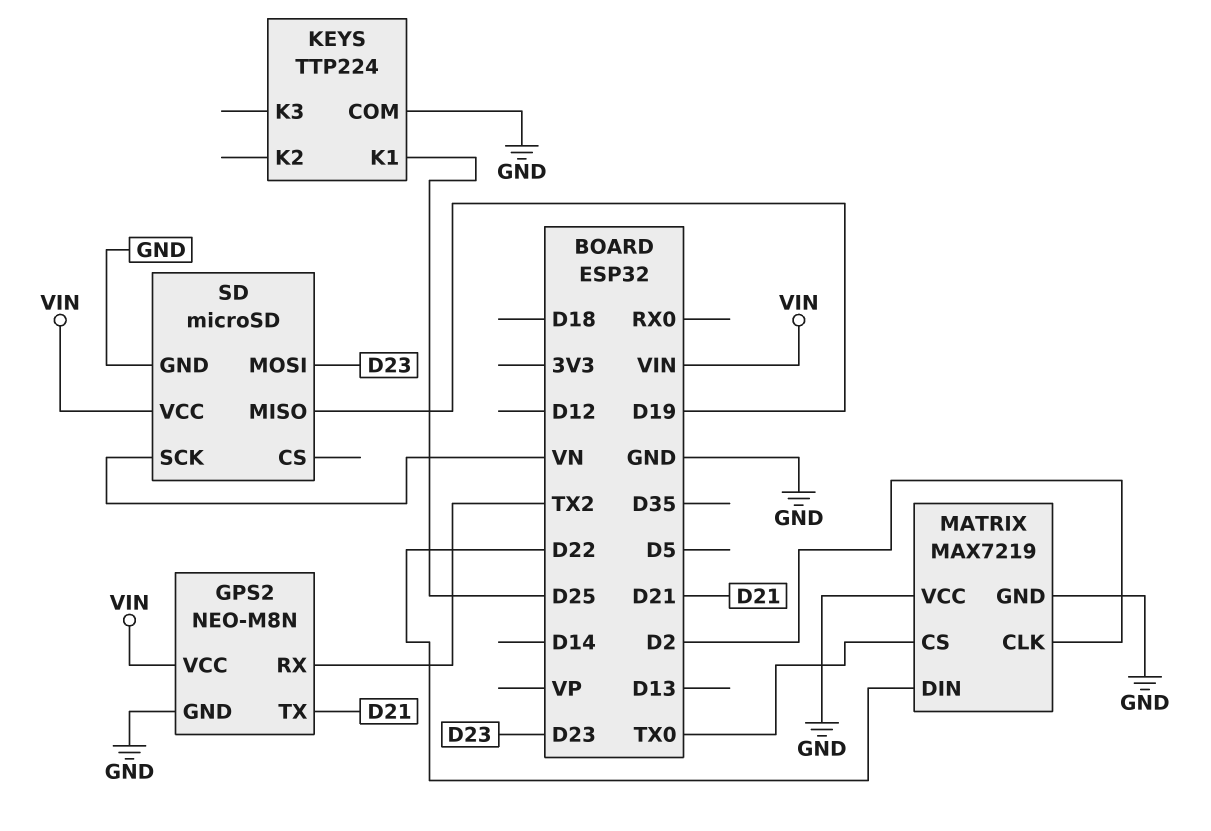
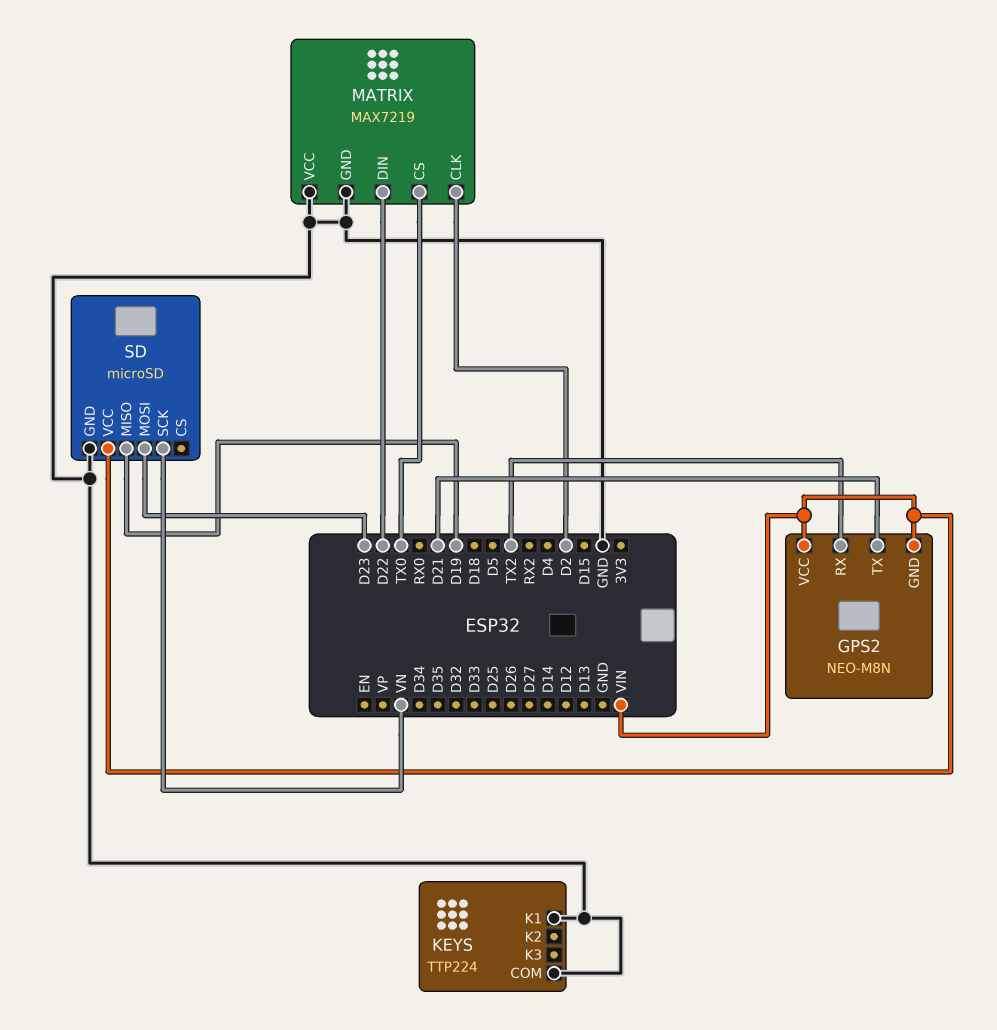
GPS2 pin GND: GND -> VIN
KEYS pin K1: D25 -> GND

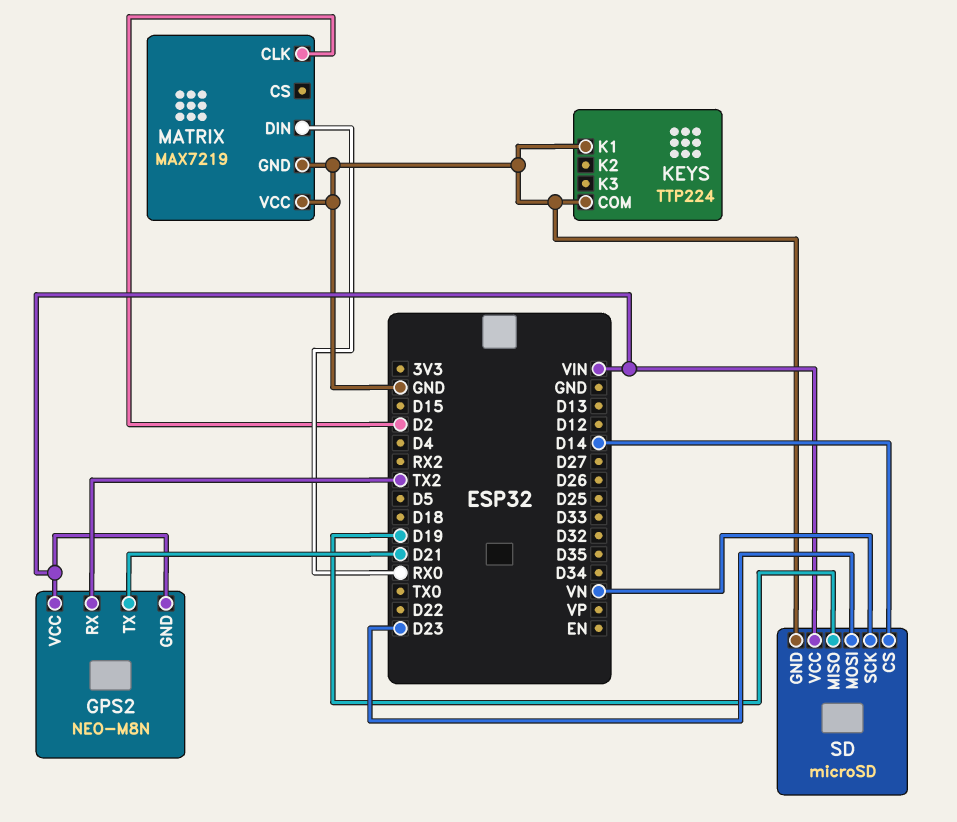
MATRIX pin CS: TX0 -> none
MATRIX pin DIN: D22 -> RX0
SD pin CS: none -> D14

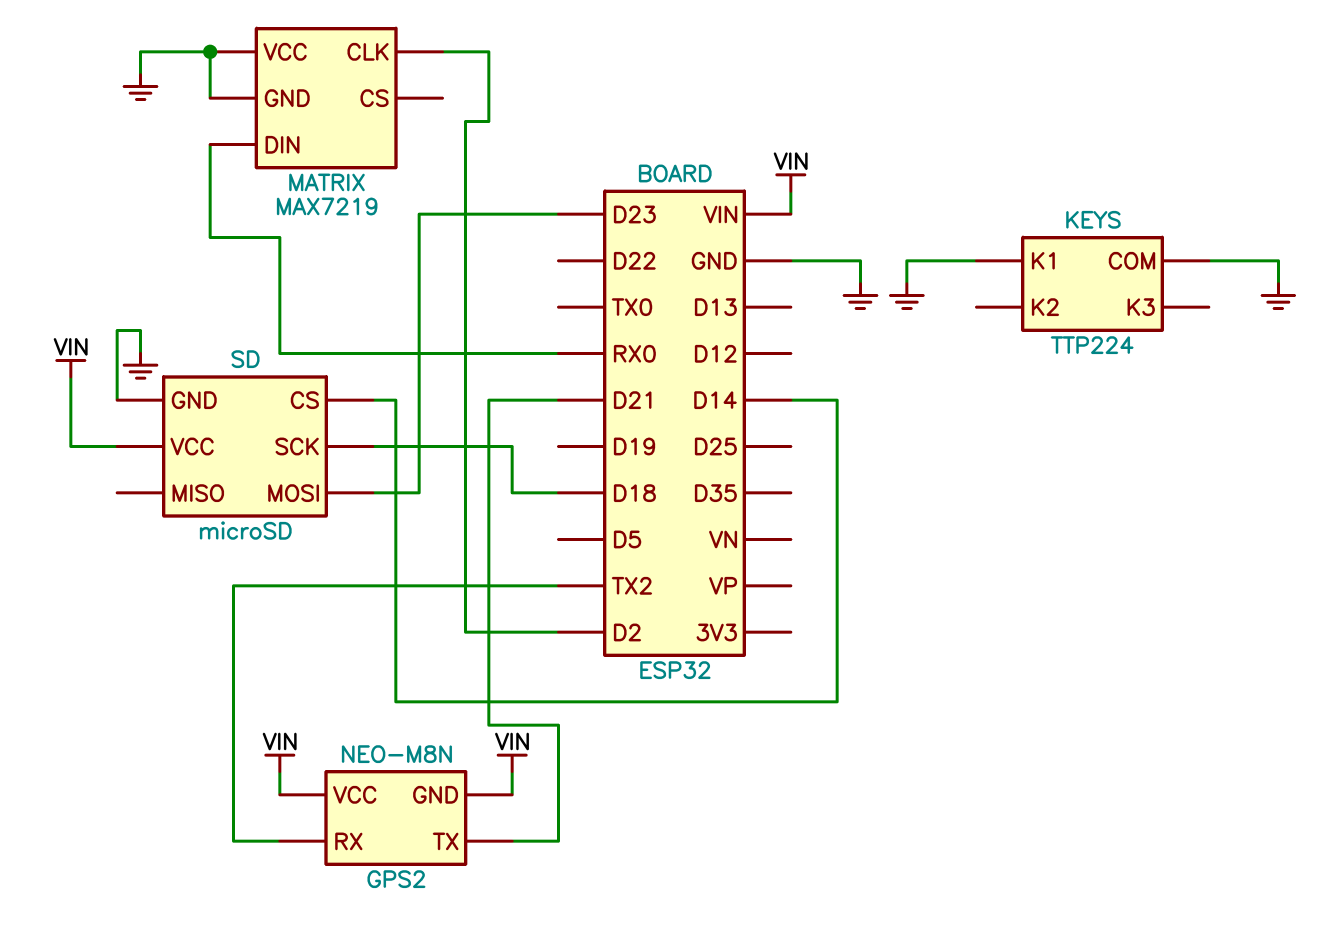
SD pin MISO: D19 -> none
SD pin SCK: VN -> D18

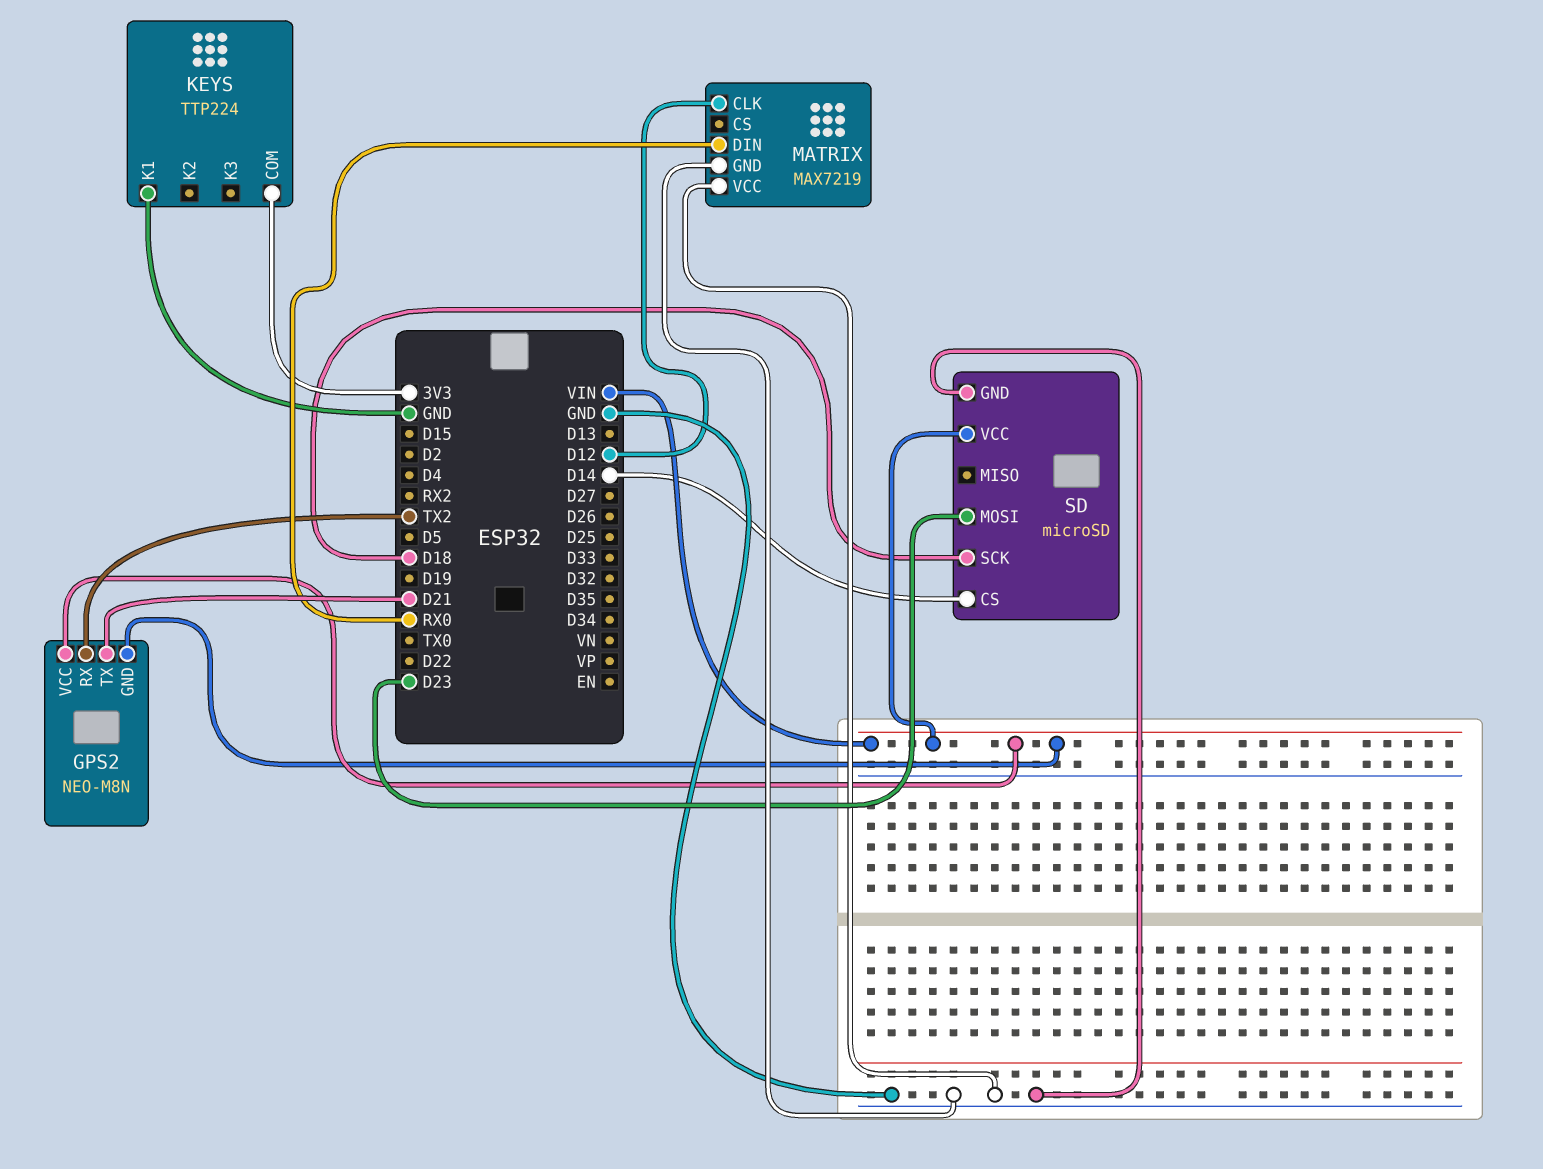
KEYS pin COM: GND -> 3V3
MATRIX pin CLK: D2 -> D12

